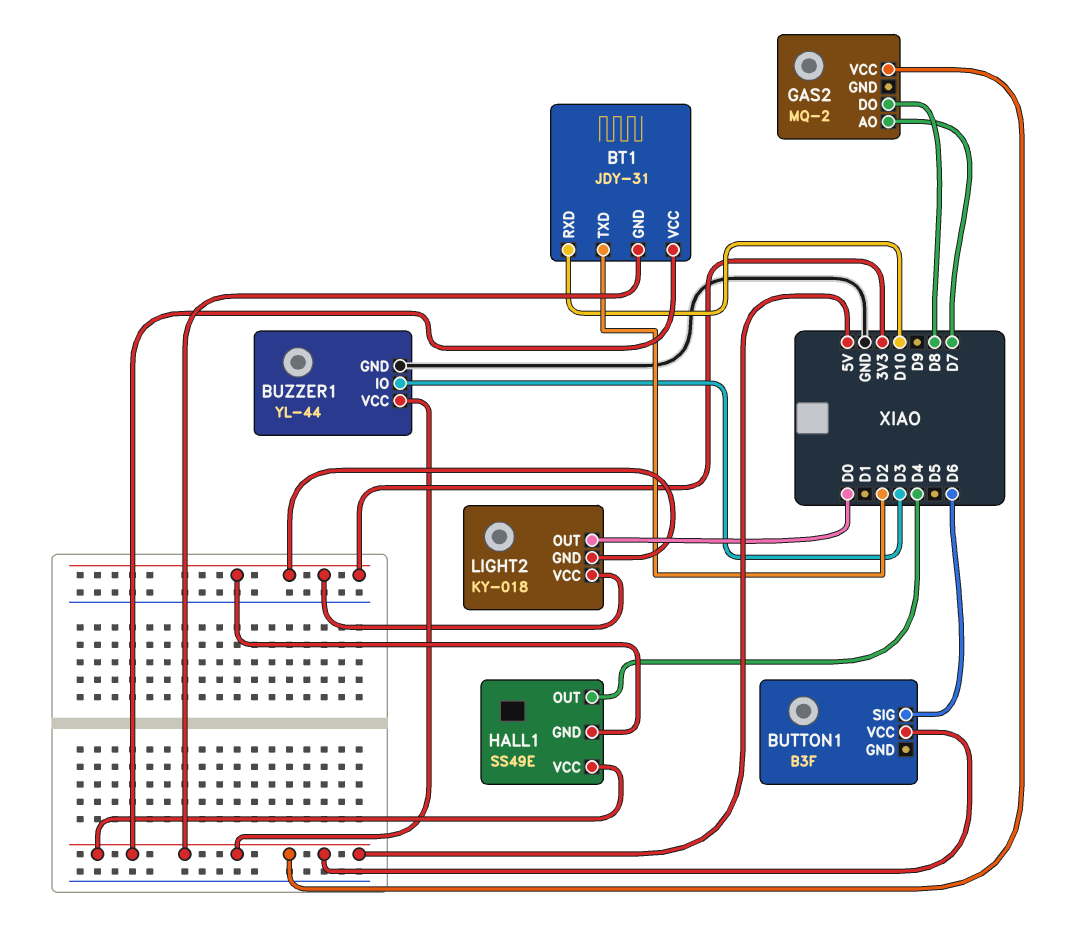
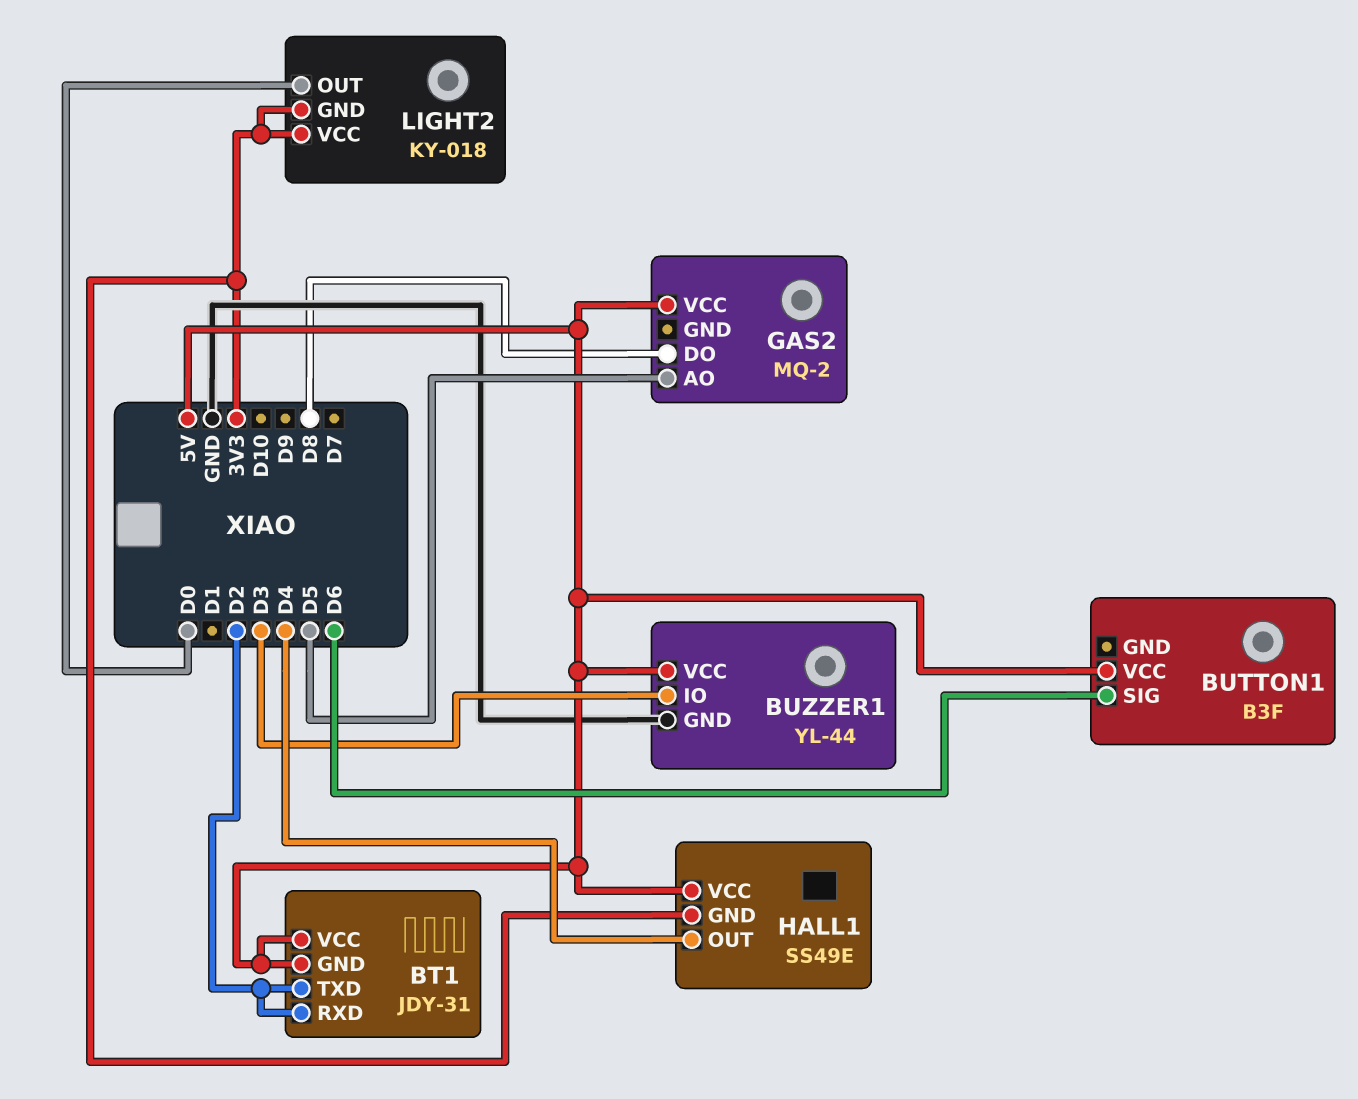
BT1 pin RXD: D10 -> D2
GAS2 pin AO: D7 -> D5

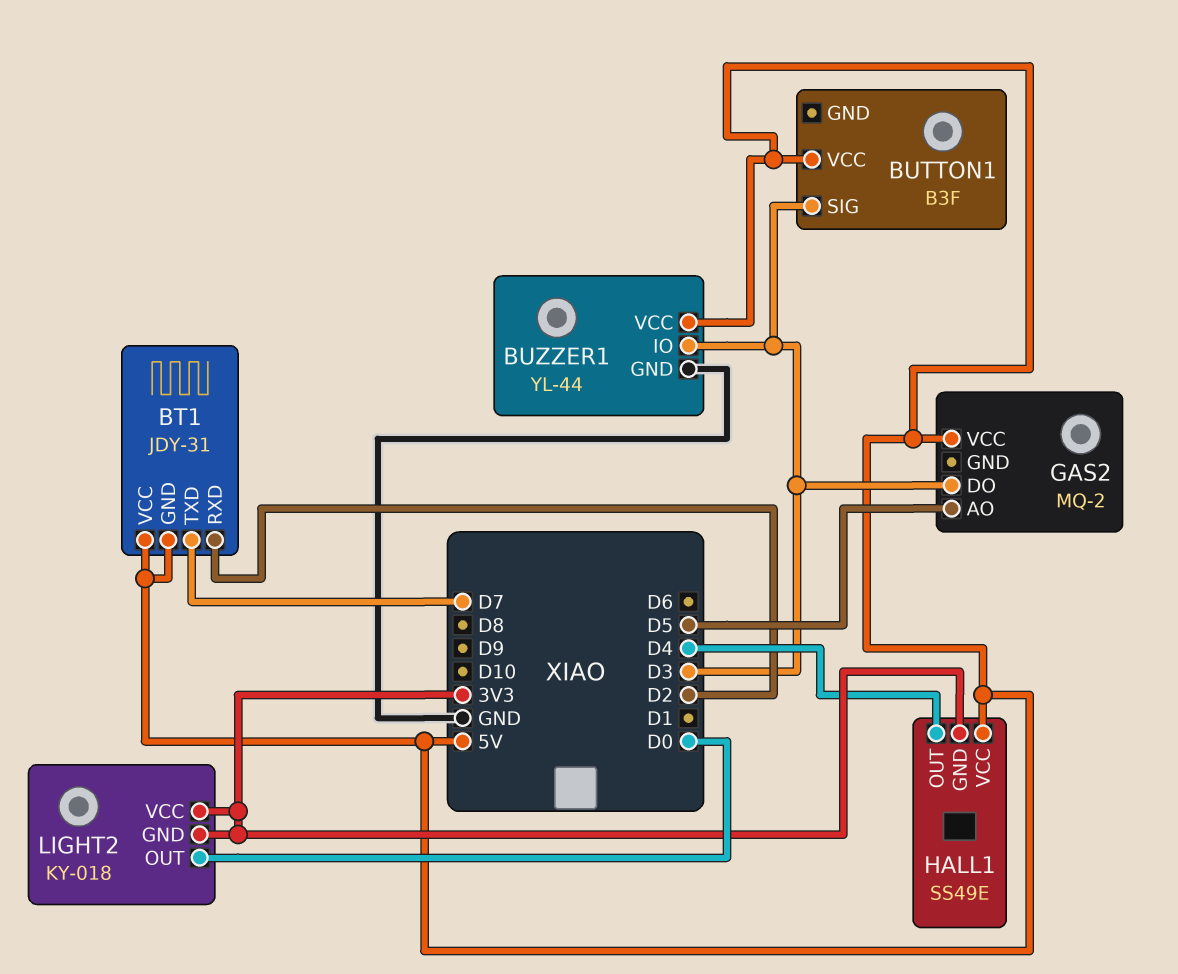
BT1 pin TXD: D2 -> D7
BUTTON1 pin SIG: D6 -> D3
GAS2 pin DO: D8 -> D3

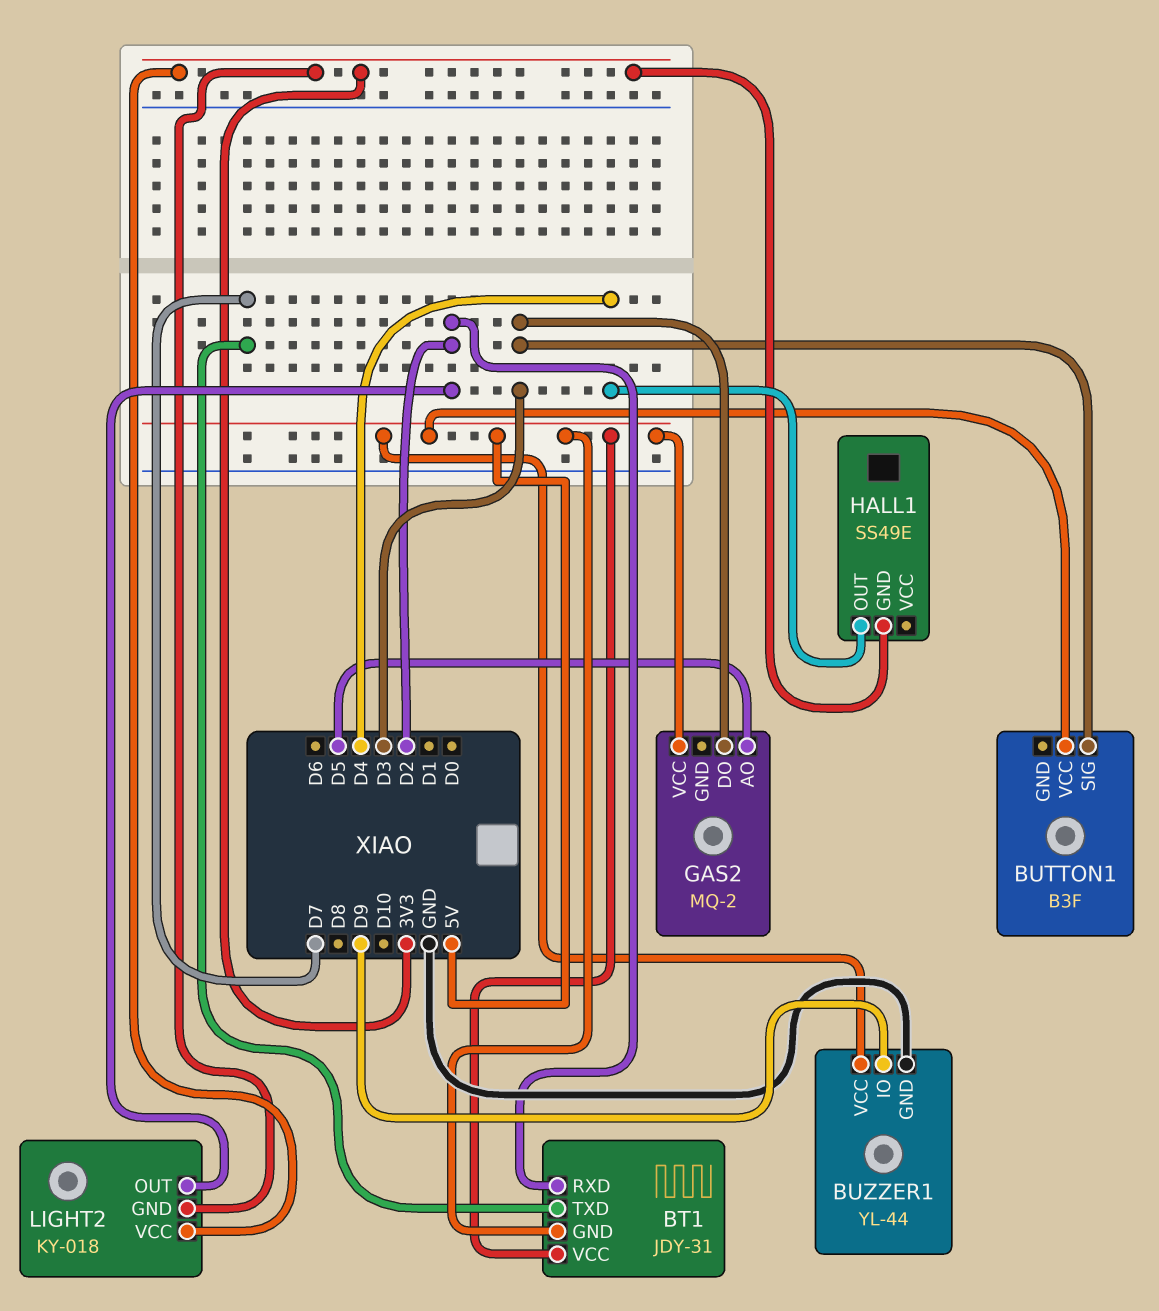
BUZZER1 pin IO: D3 -> D9
HALL1 pin VCC: 5V -> none
LIGHT2 pin OUT: D0 -> D2

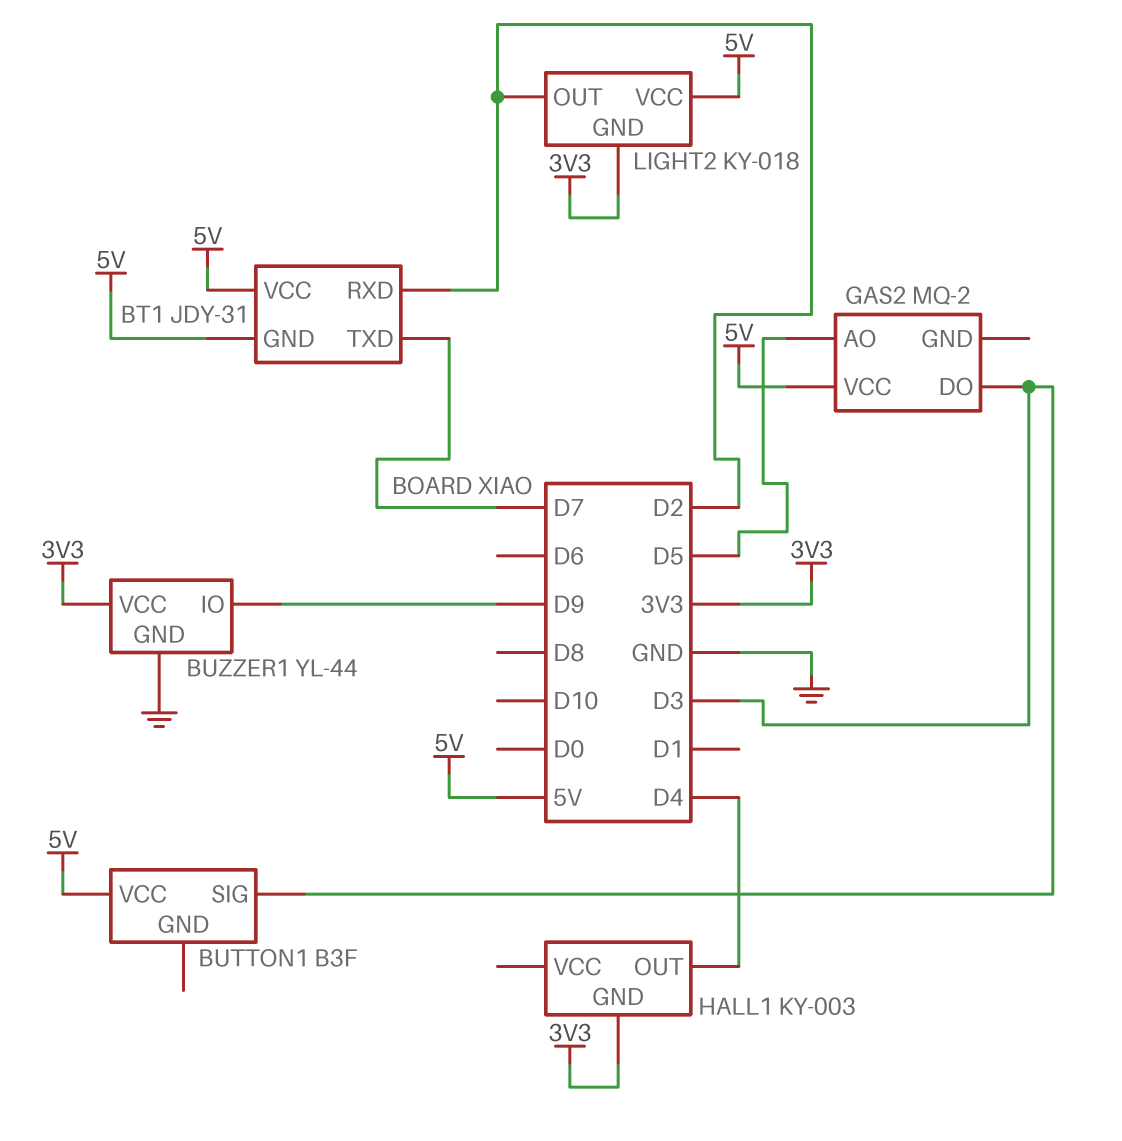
BUZZER1 pin VCC: 5V -> 3V3
HALL1: SS49E -> KY-003
LIGHT2 pin VCC: 3V3 -> 5V

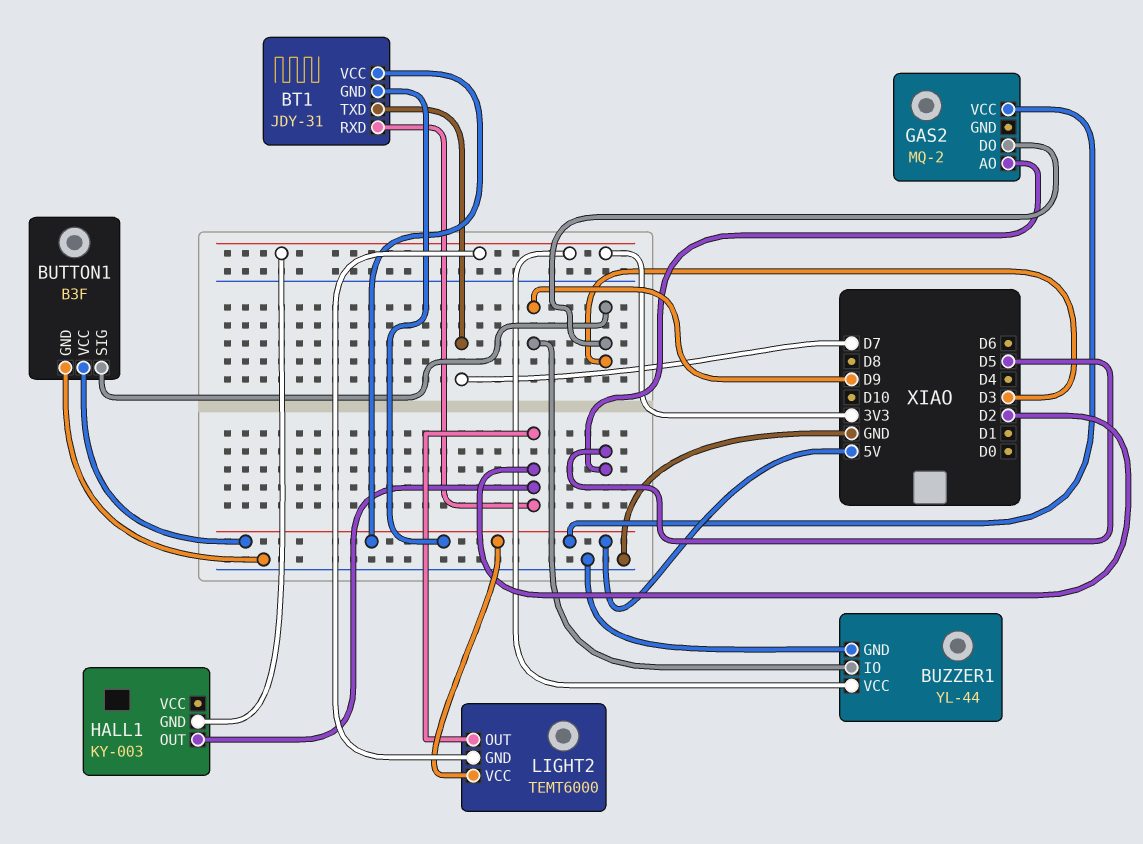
BUTTON1 pin GND: none -> GND
HALL1 pin OUT: D4 -> D2
LIGHT2: KY-018 -> TEMT6000

